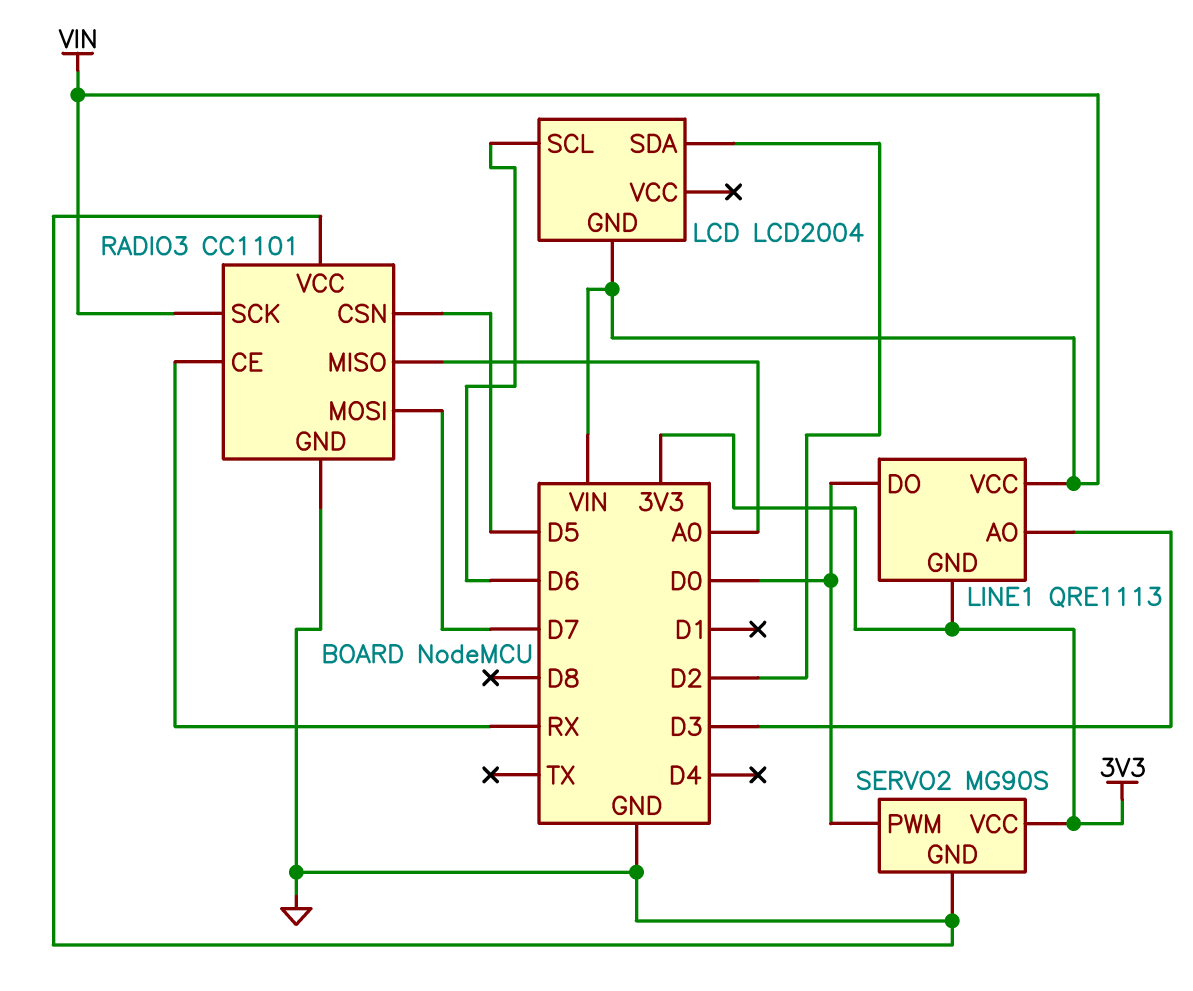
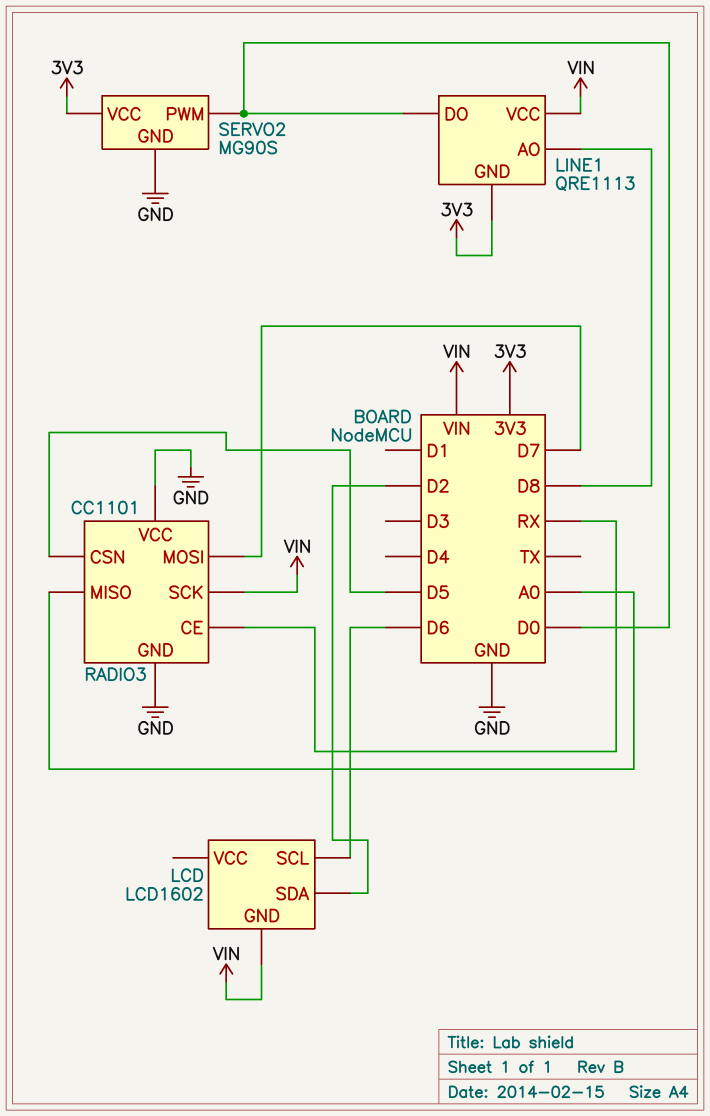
LCD: LCD2004 -> LCD1602
LINE1 pin AO: D3 -> D8

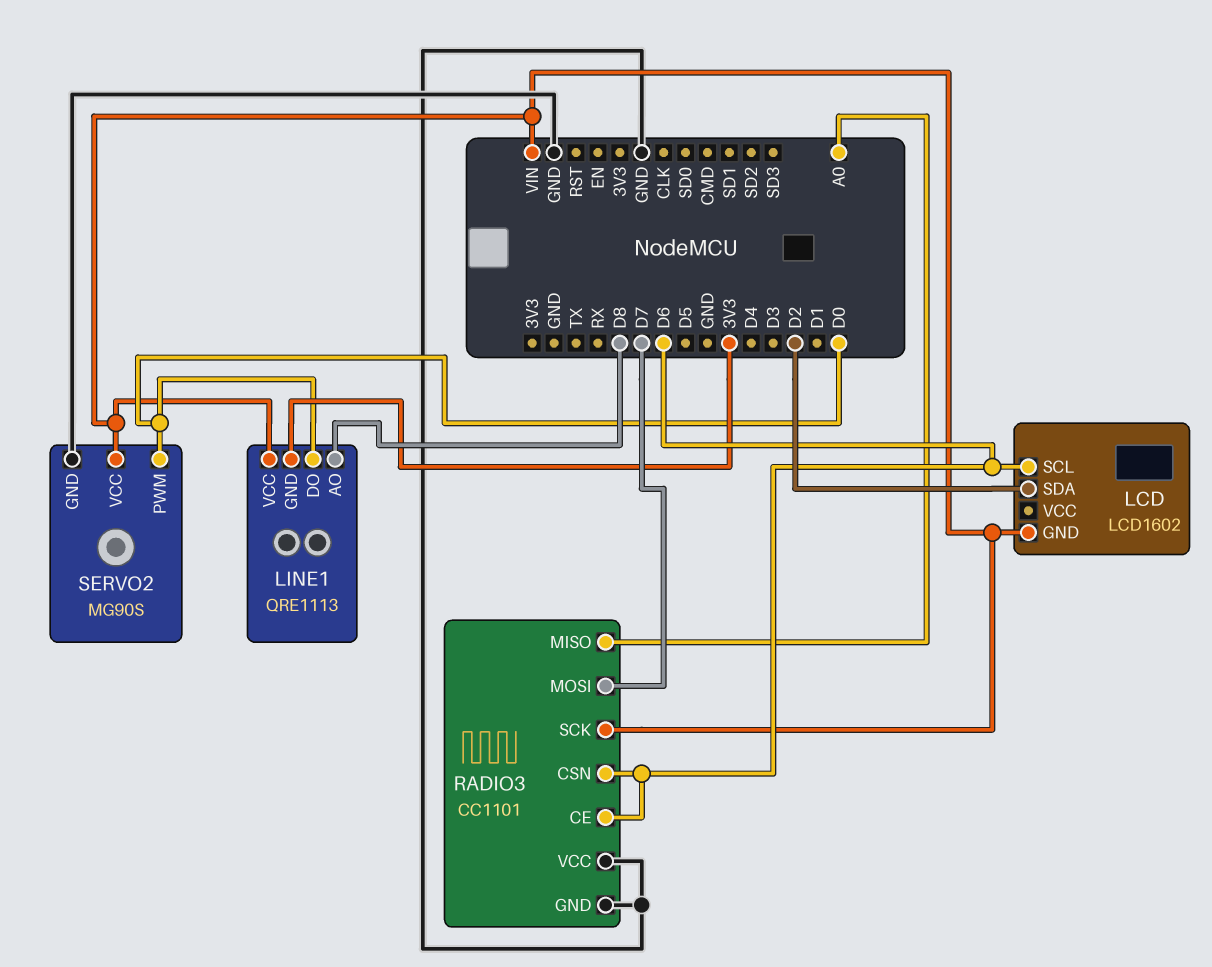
RADIO3 pin CE: RX -> D6
RADIO3 pin CSN: D5 -> D6
SERVO2 pin VCC: 3V3 -> VIN

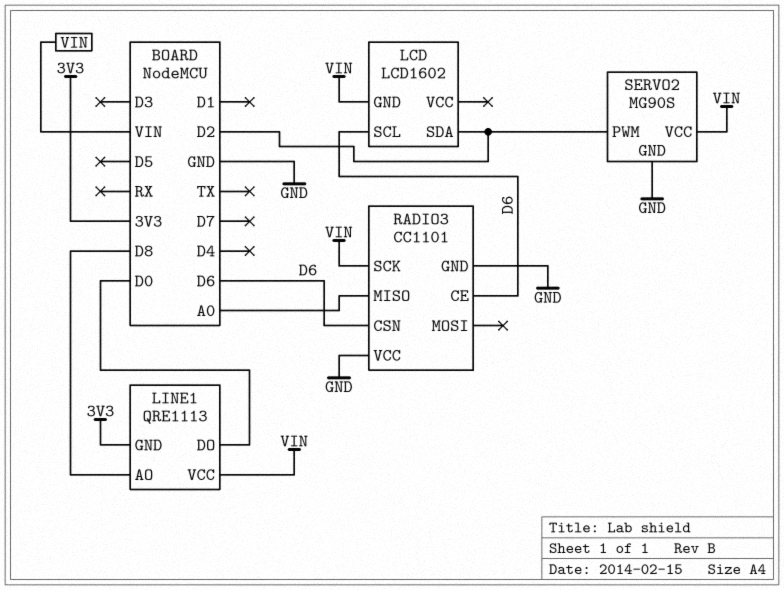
RADIO3 pin MOSI: D7 -> none
SERVO2 pin PWM: D0 -> D2

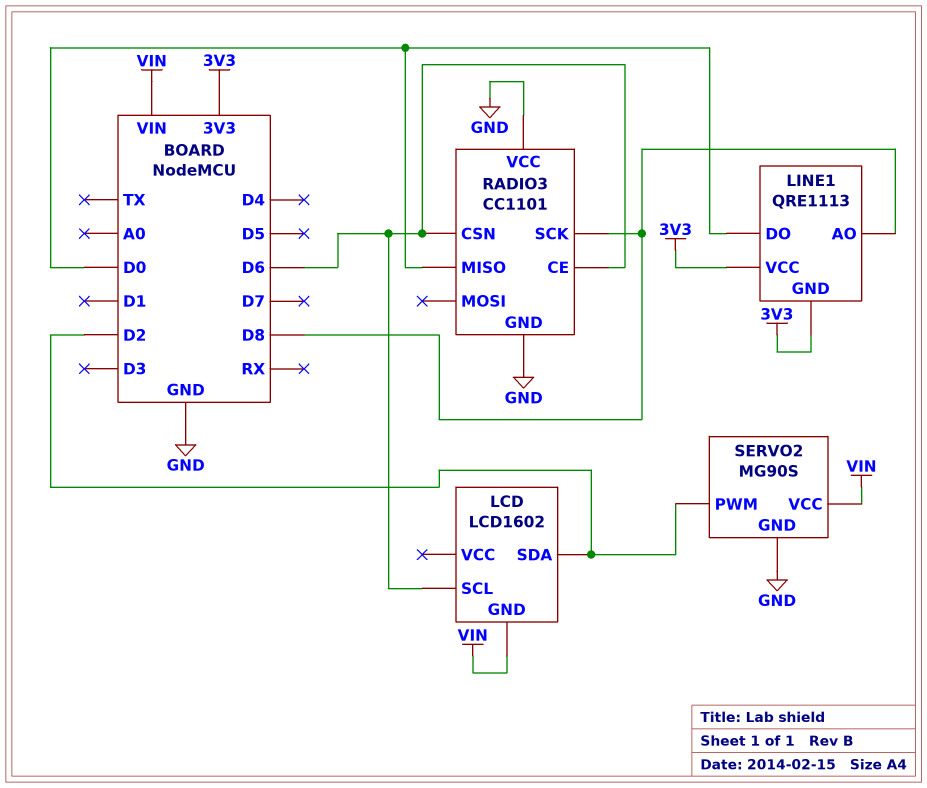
LINE1 pin VCC: VIN -> 3V3
RADIO3 pin MISO: A0 -> D0
RADIO3 pin SCK: VIN -> D8

